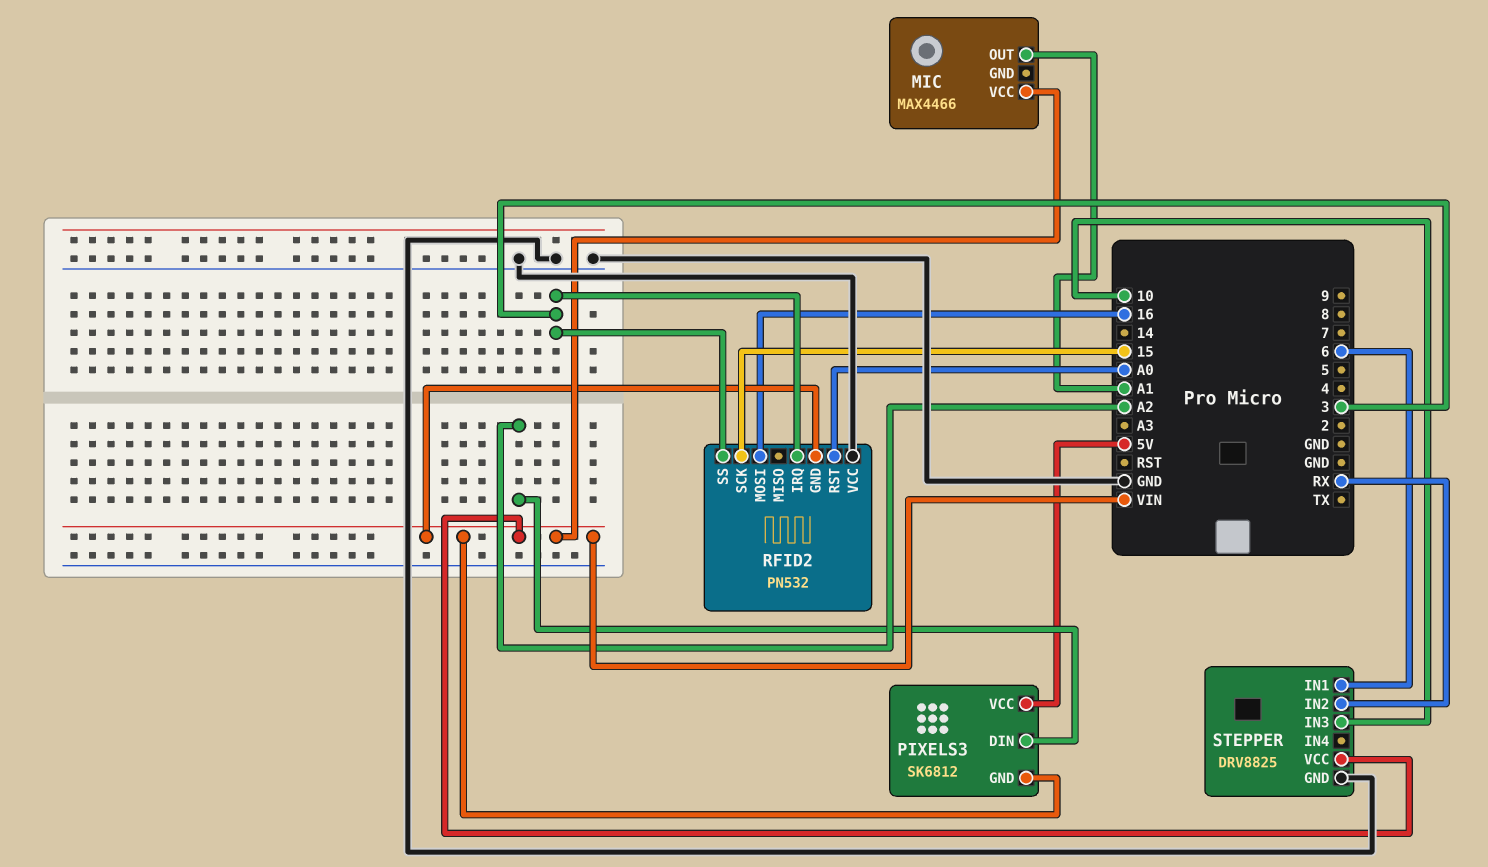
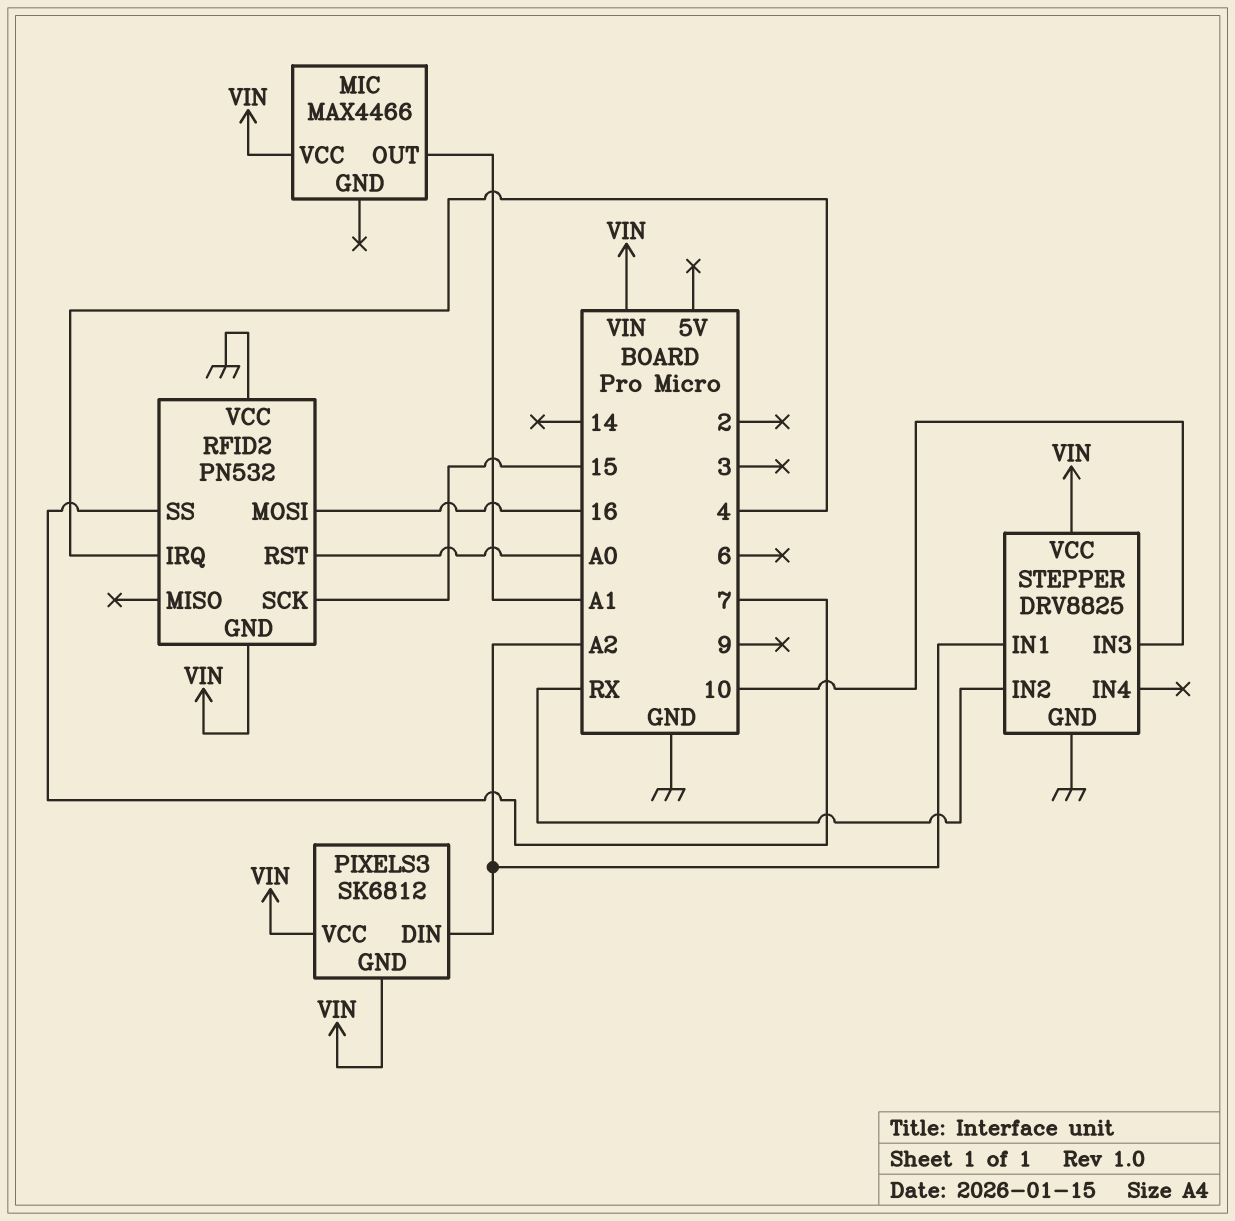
PIXELS3 pin VCC: 5V -> VIN
RFID2 pin IRQ: 3 -> 4
RFID2 pin SS: 3 -> 7
STEPPER pin IN1: 6 -> A2

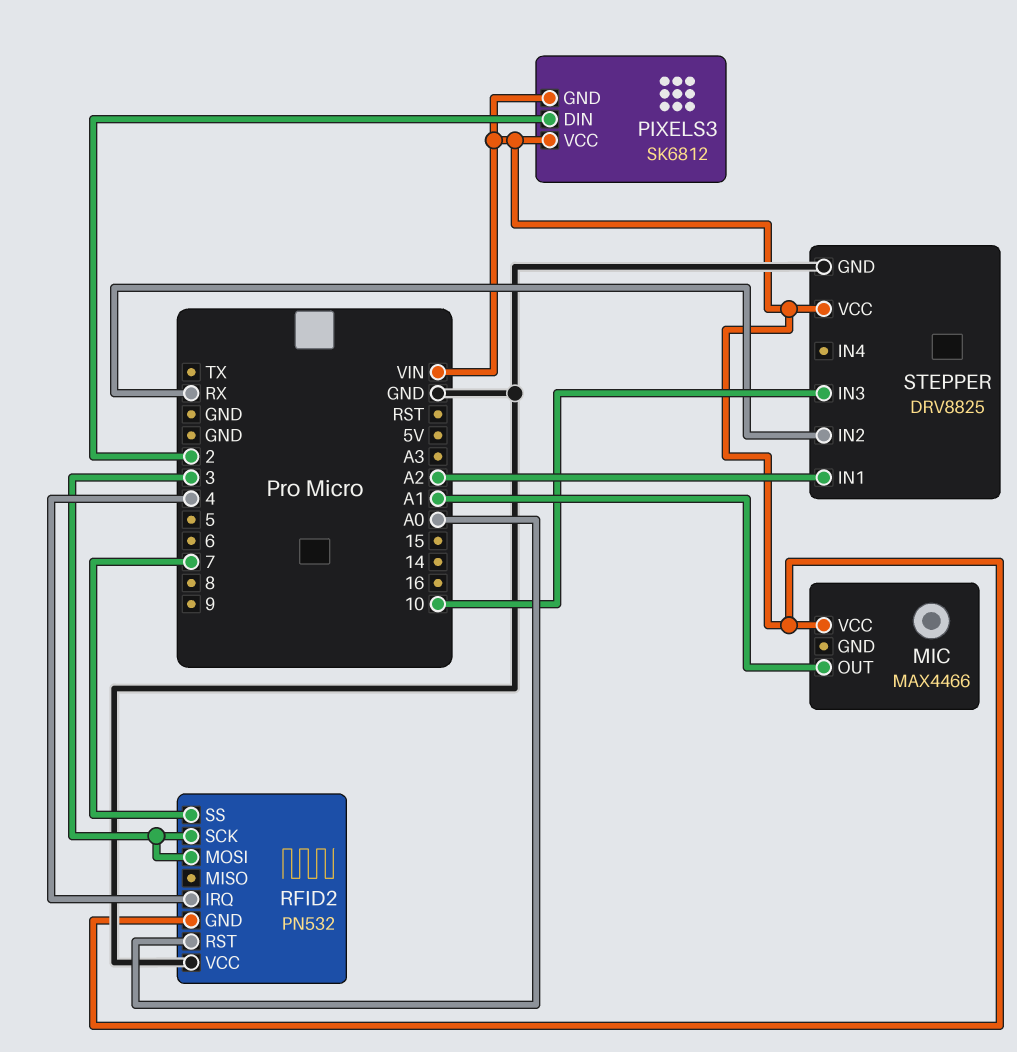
PIXELS3 pin DIN: A2 -> 2
RFID2 pin MOSI: 16 -> 3
RFID2 pin SCK: 15 -> 3

